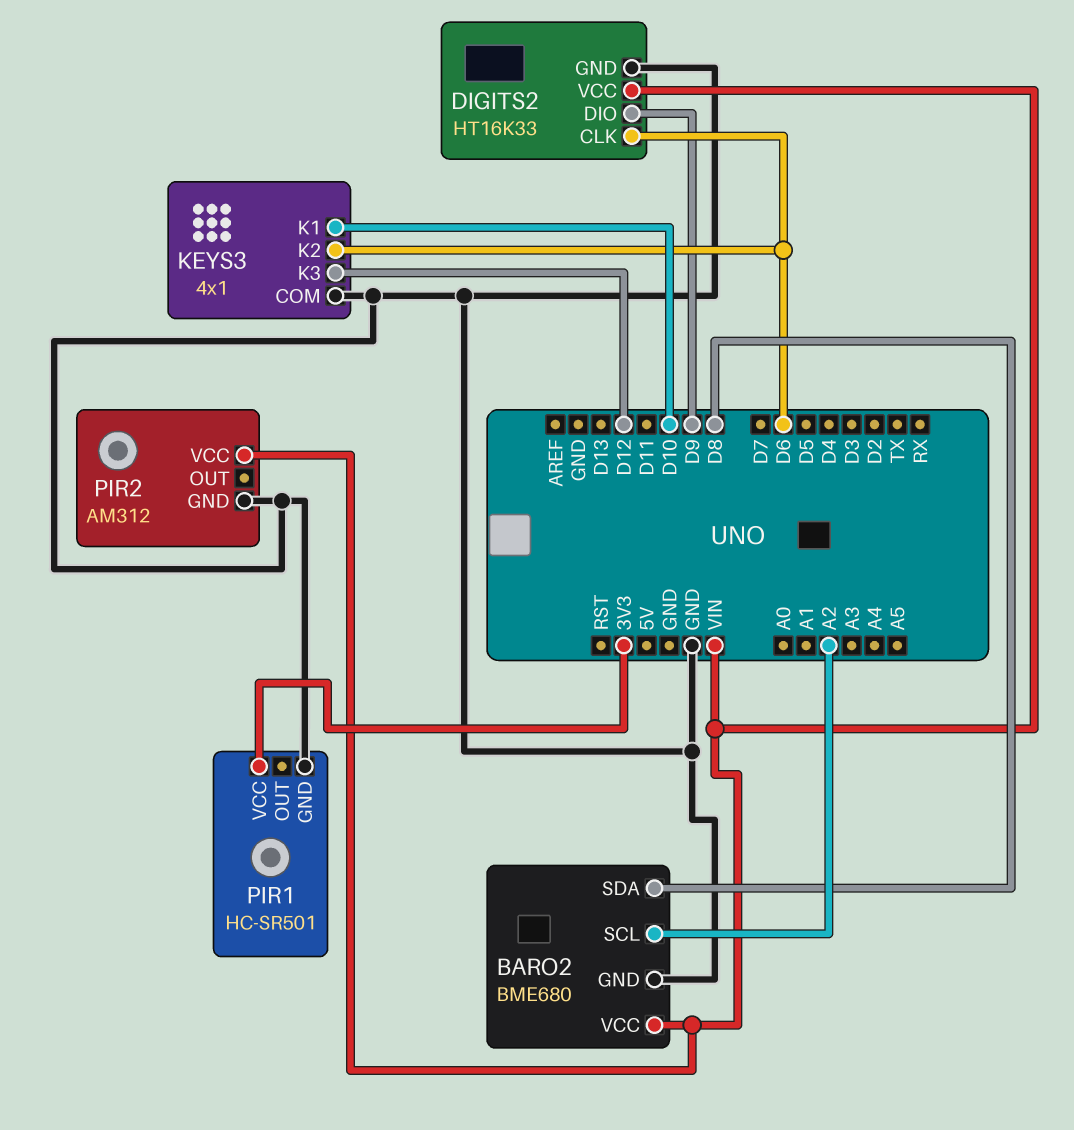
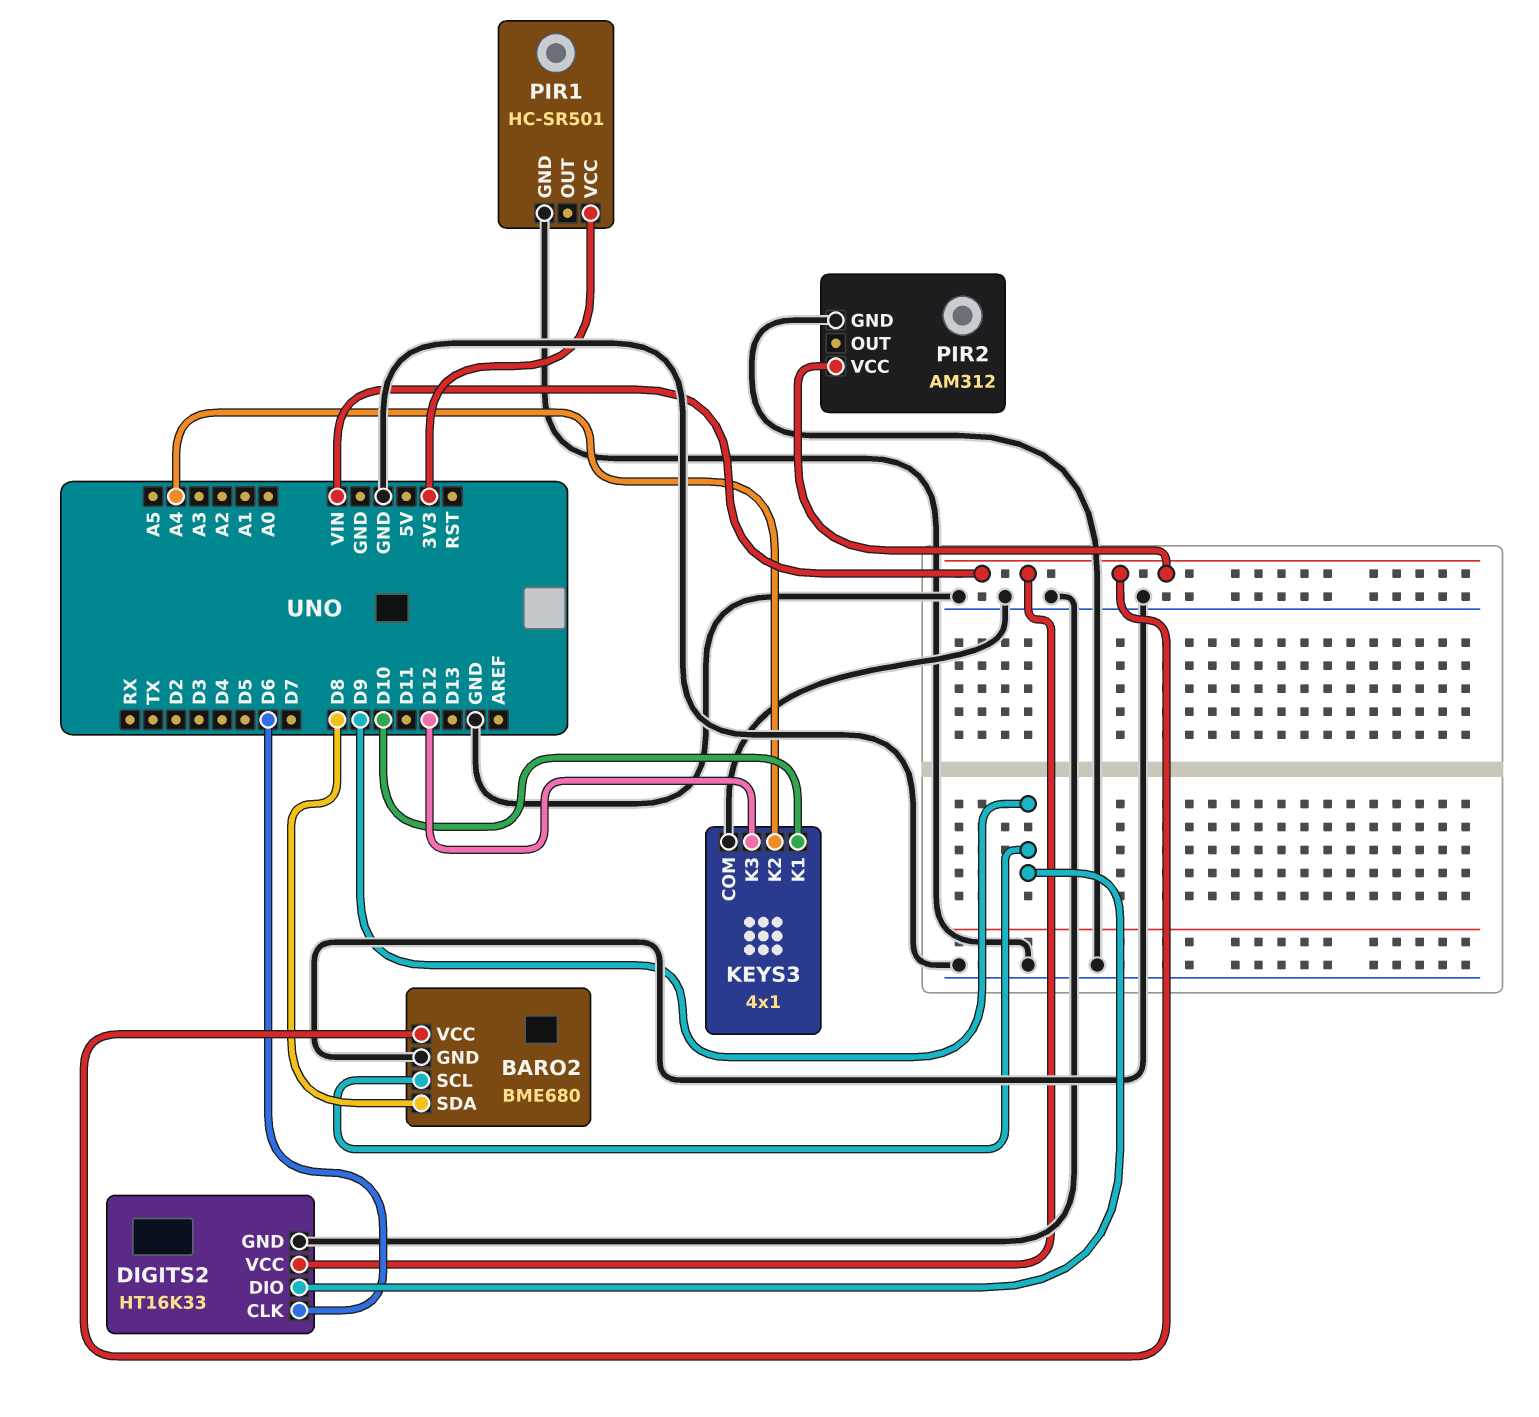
BARO2 pin SCL: A2 -> D9
KEYS3 pin K2: D6 -> A4

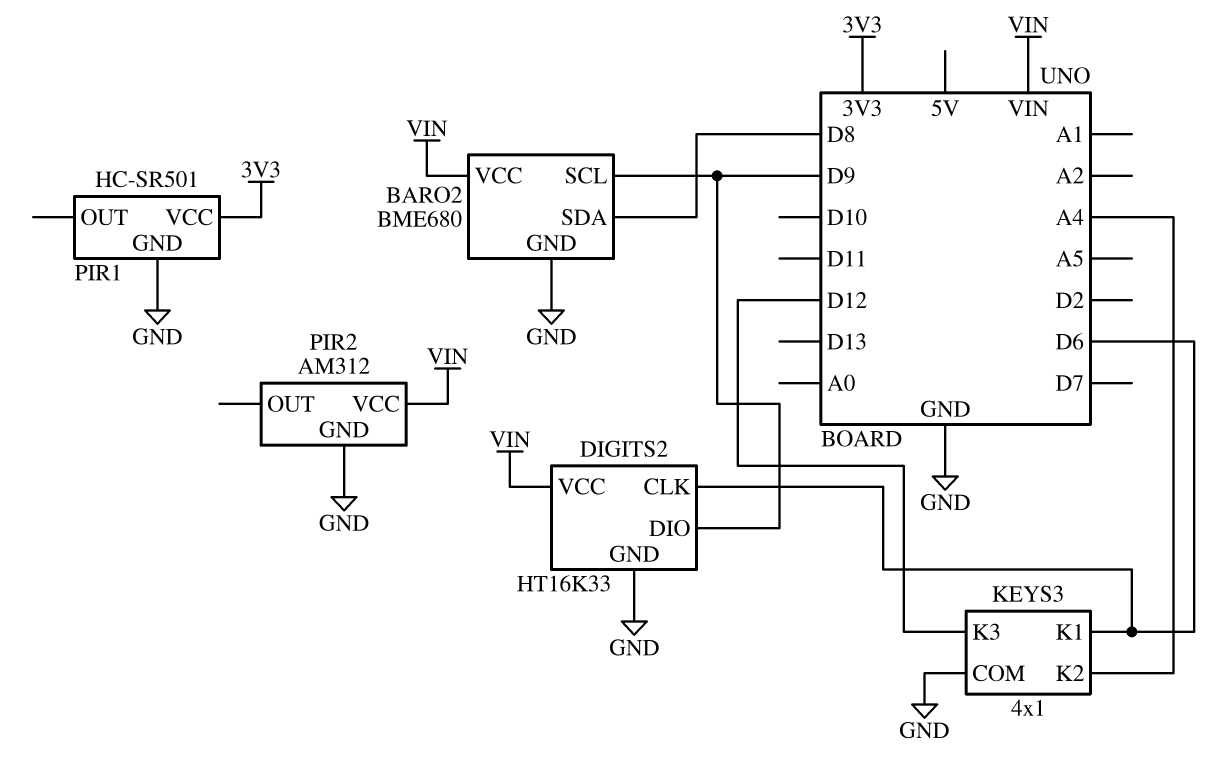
KEYS3 pin K1: D10 -> D6

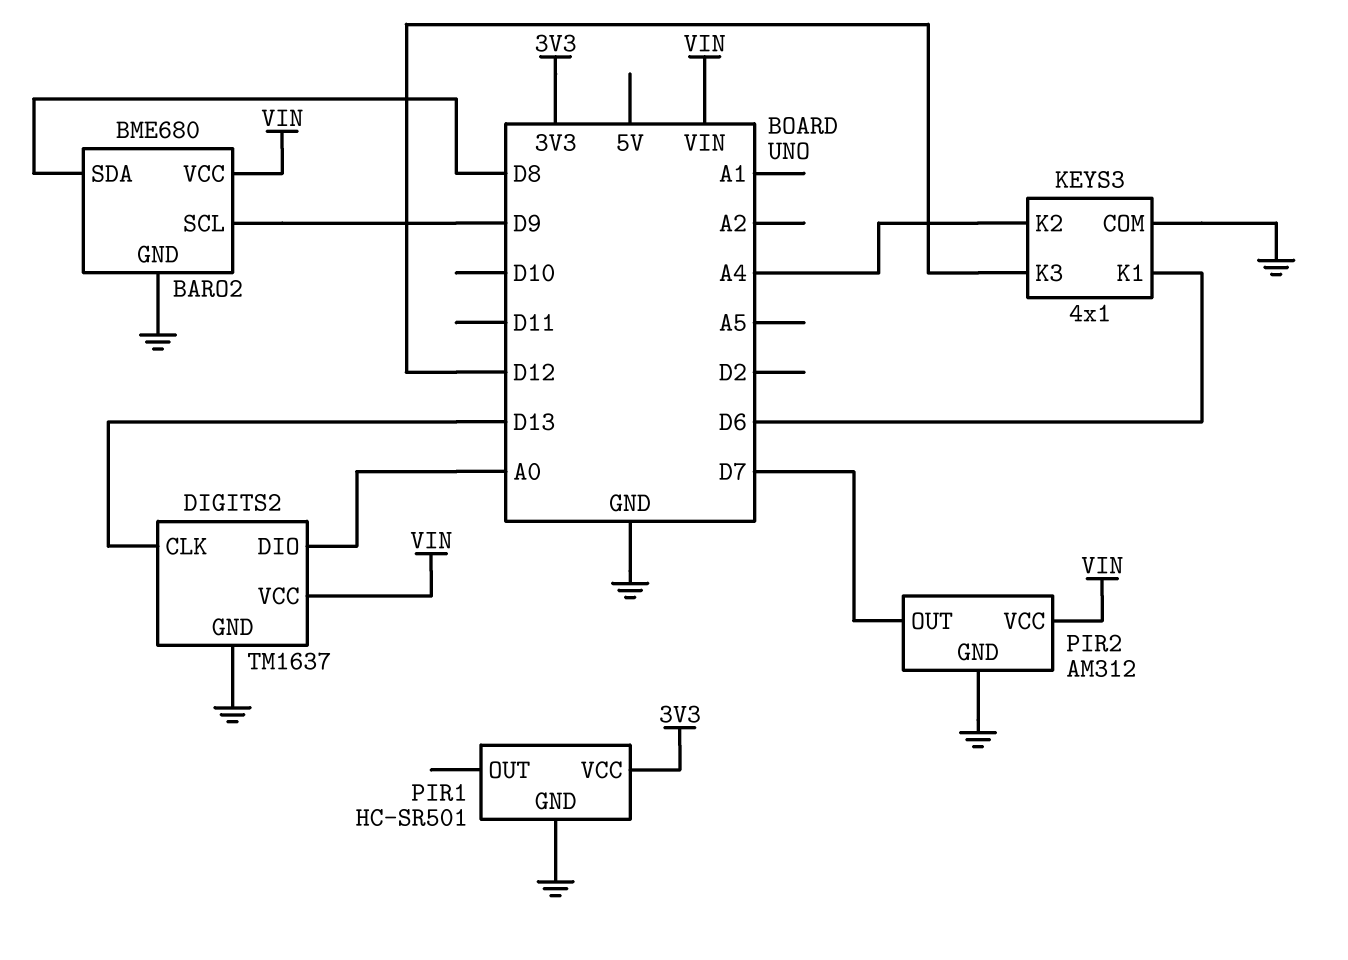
DIGITS2: HT16K33 -> TM1637
DIGITS2 pin CLK: D6 -> D13
DIGITS2 pin DIO: D9 -> A0
PIR2 pin OUT: none -> D7

